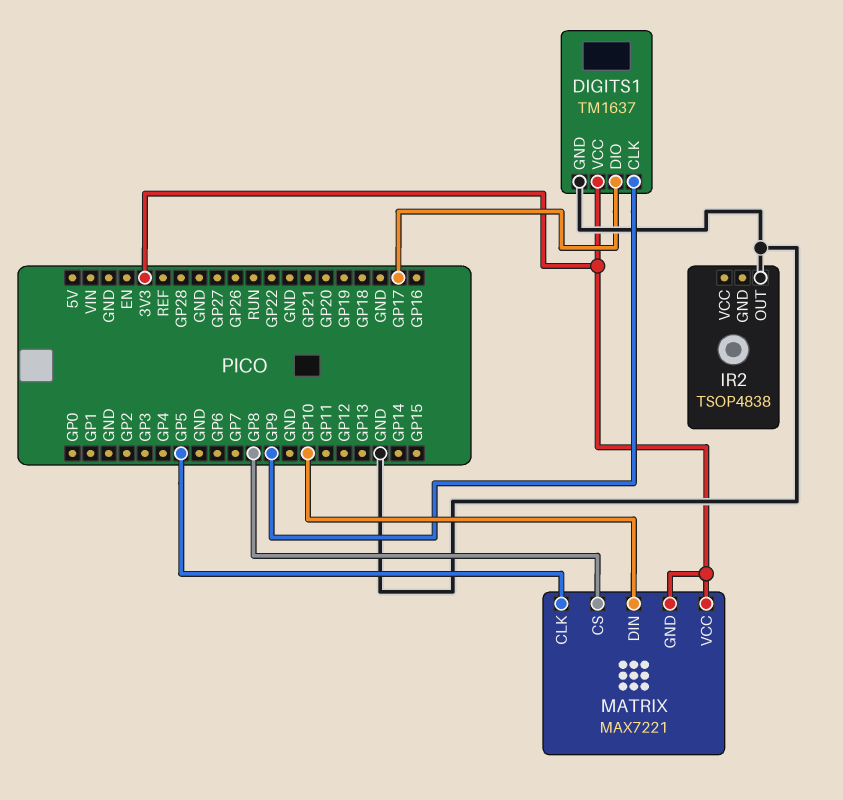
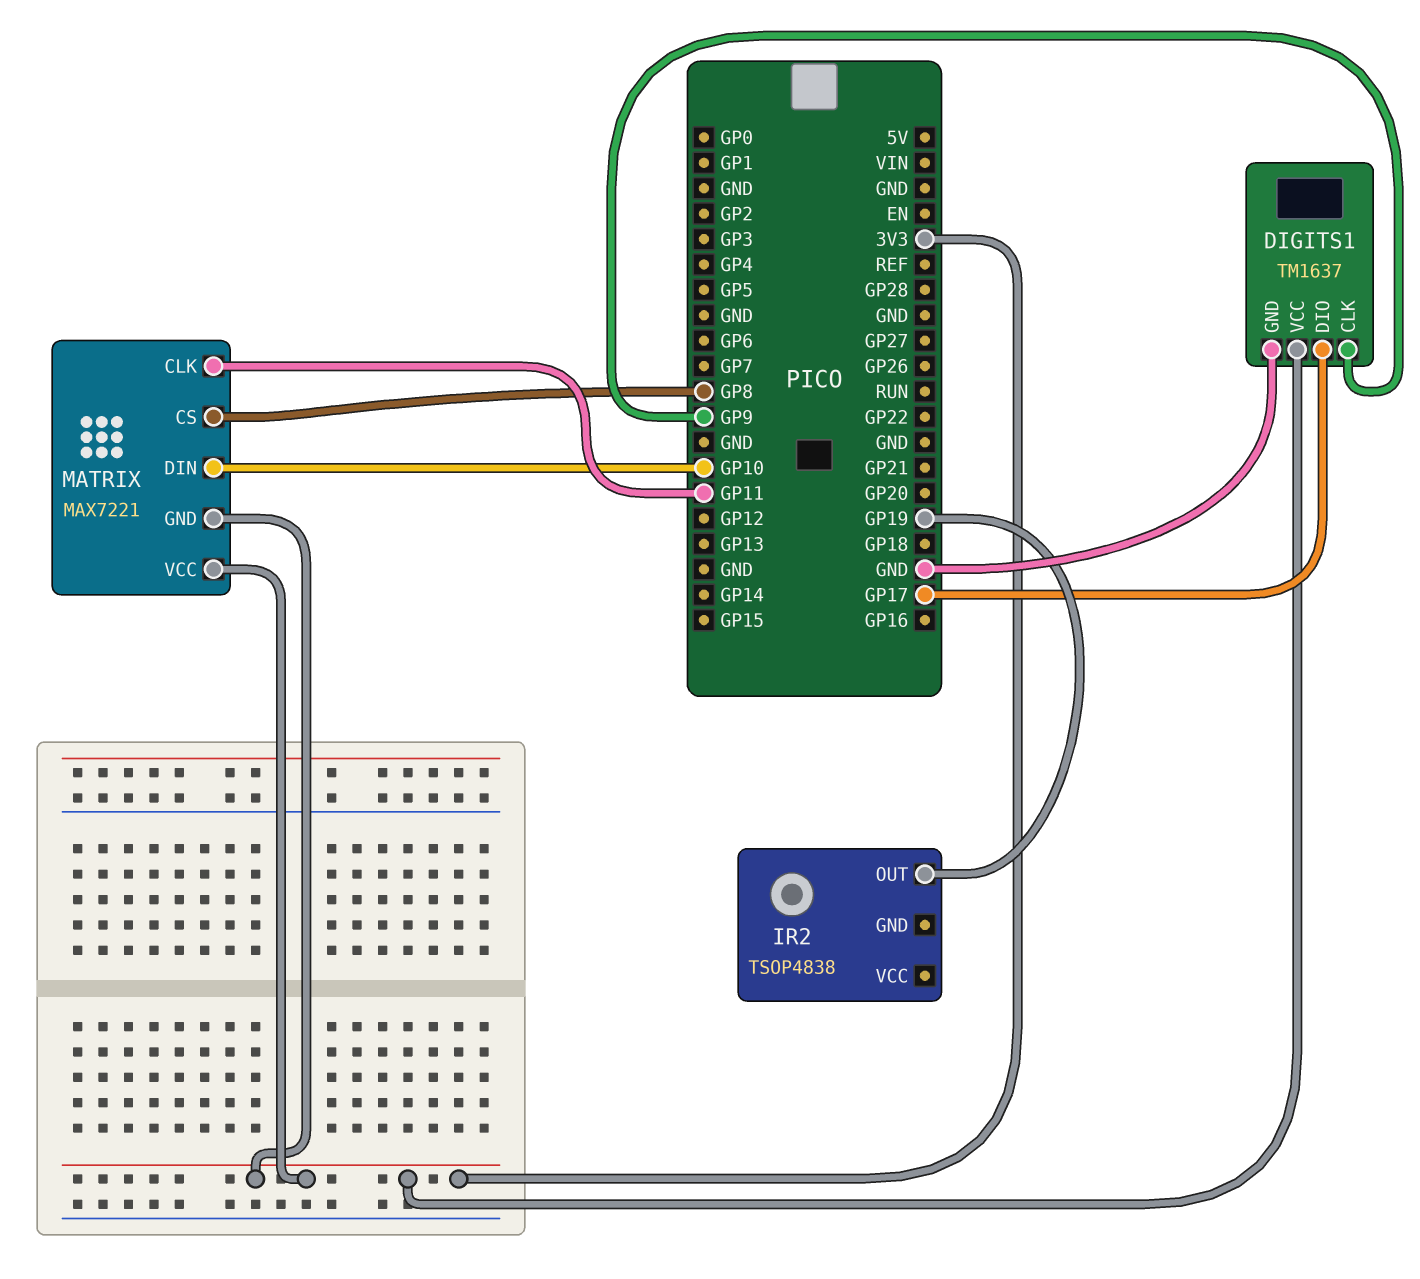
IR2 pin OUT: GND -> GP19
MATRIX pin CLK: GP5 -> GP11

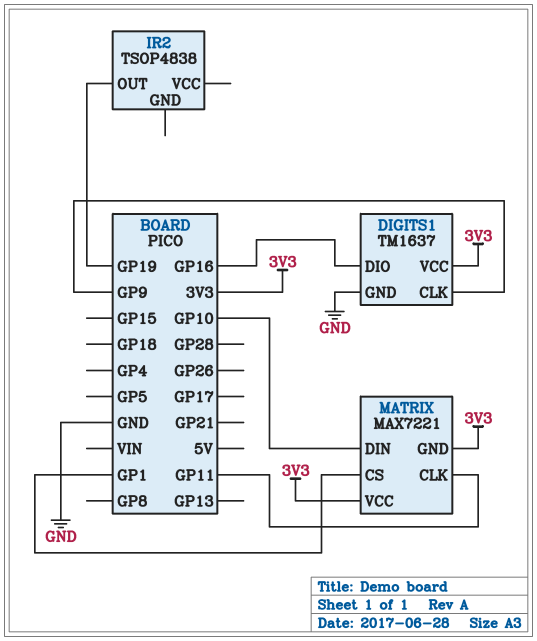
DIGITS1 pin DIO: GP17 -> GP16
MATRIX pin CS: GP8 -> GP1

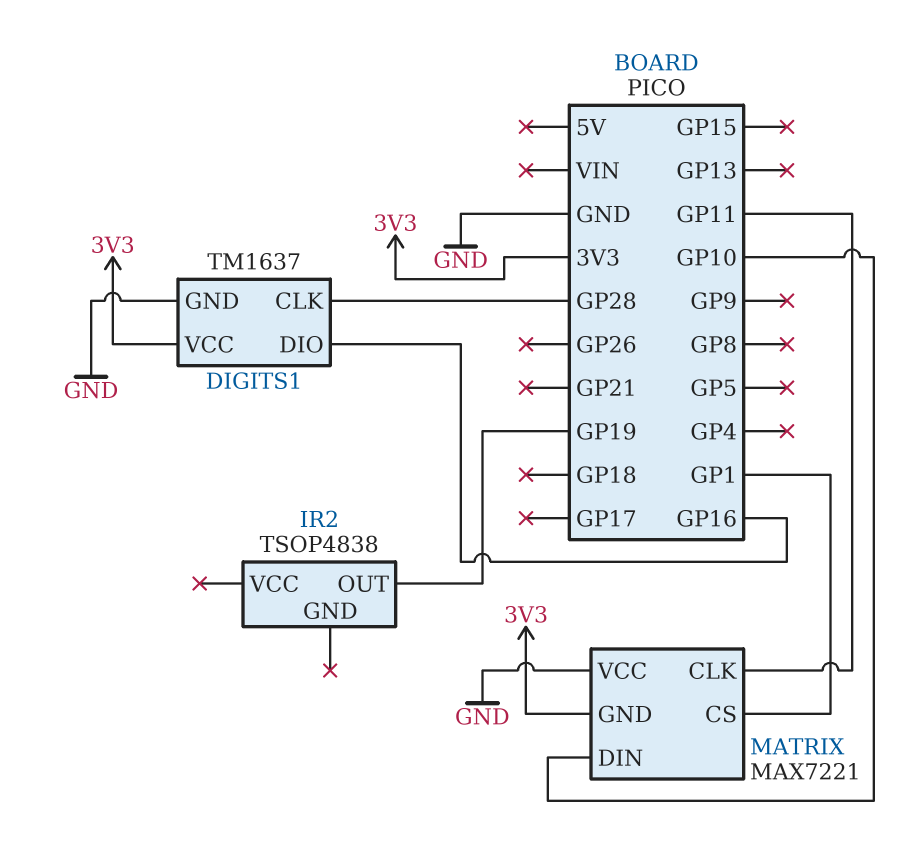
DIGITS1 pin CLK: GP9 -> GP28
MATRIX pin VCC: 3V3 -> GND

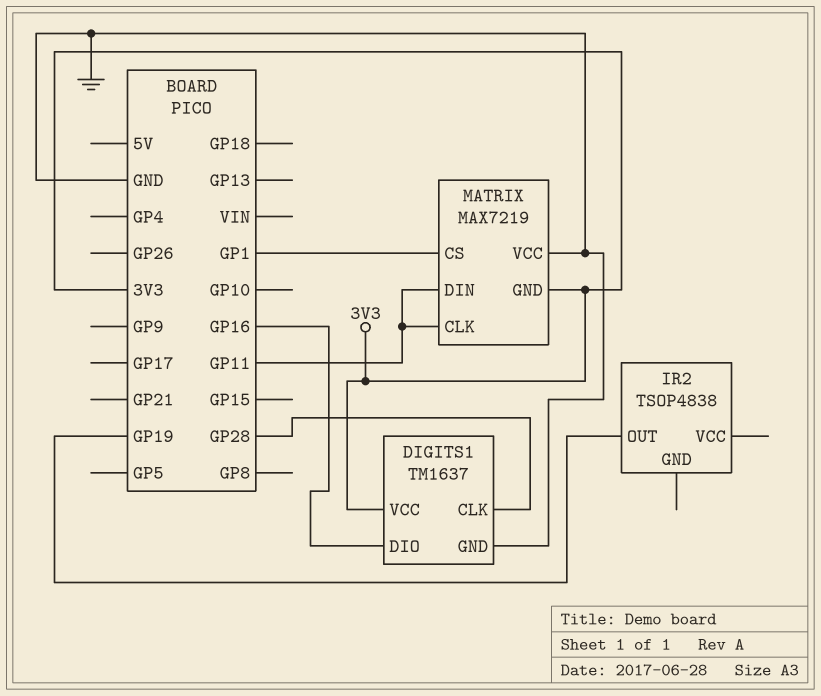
MATRIX: MAX7221 -> MAX7219
MATRIX pin DIN: GP10 -> GP11

